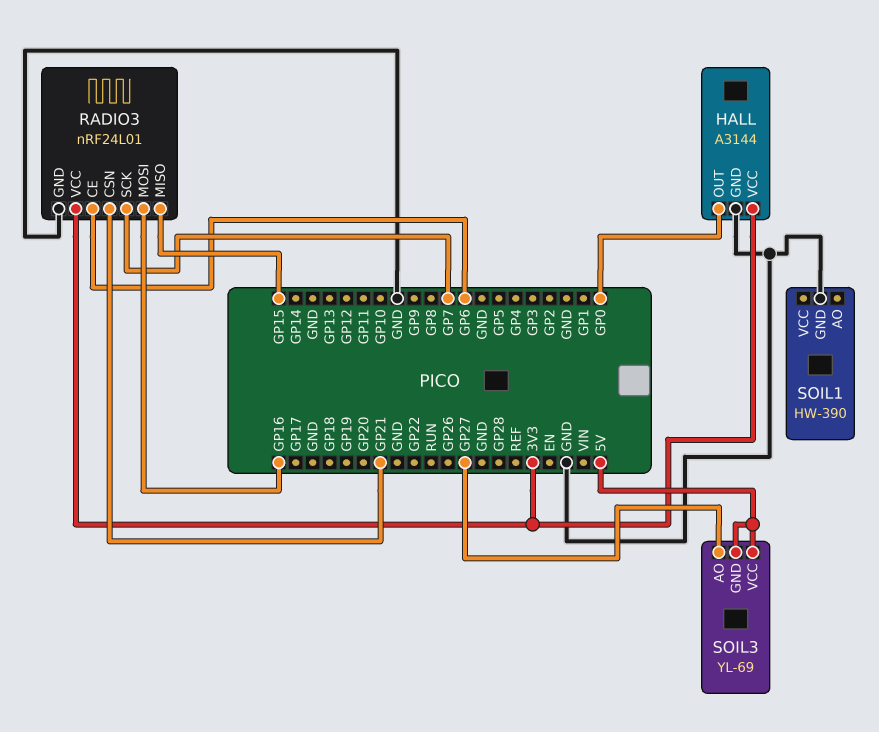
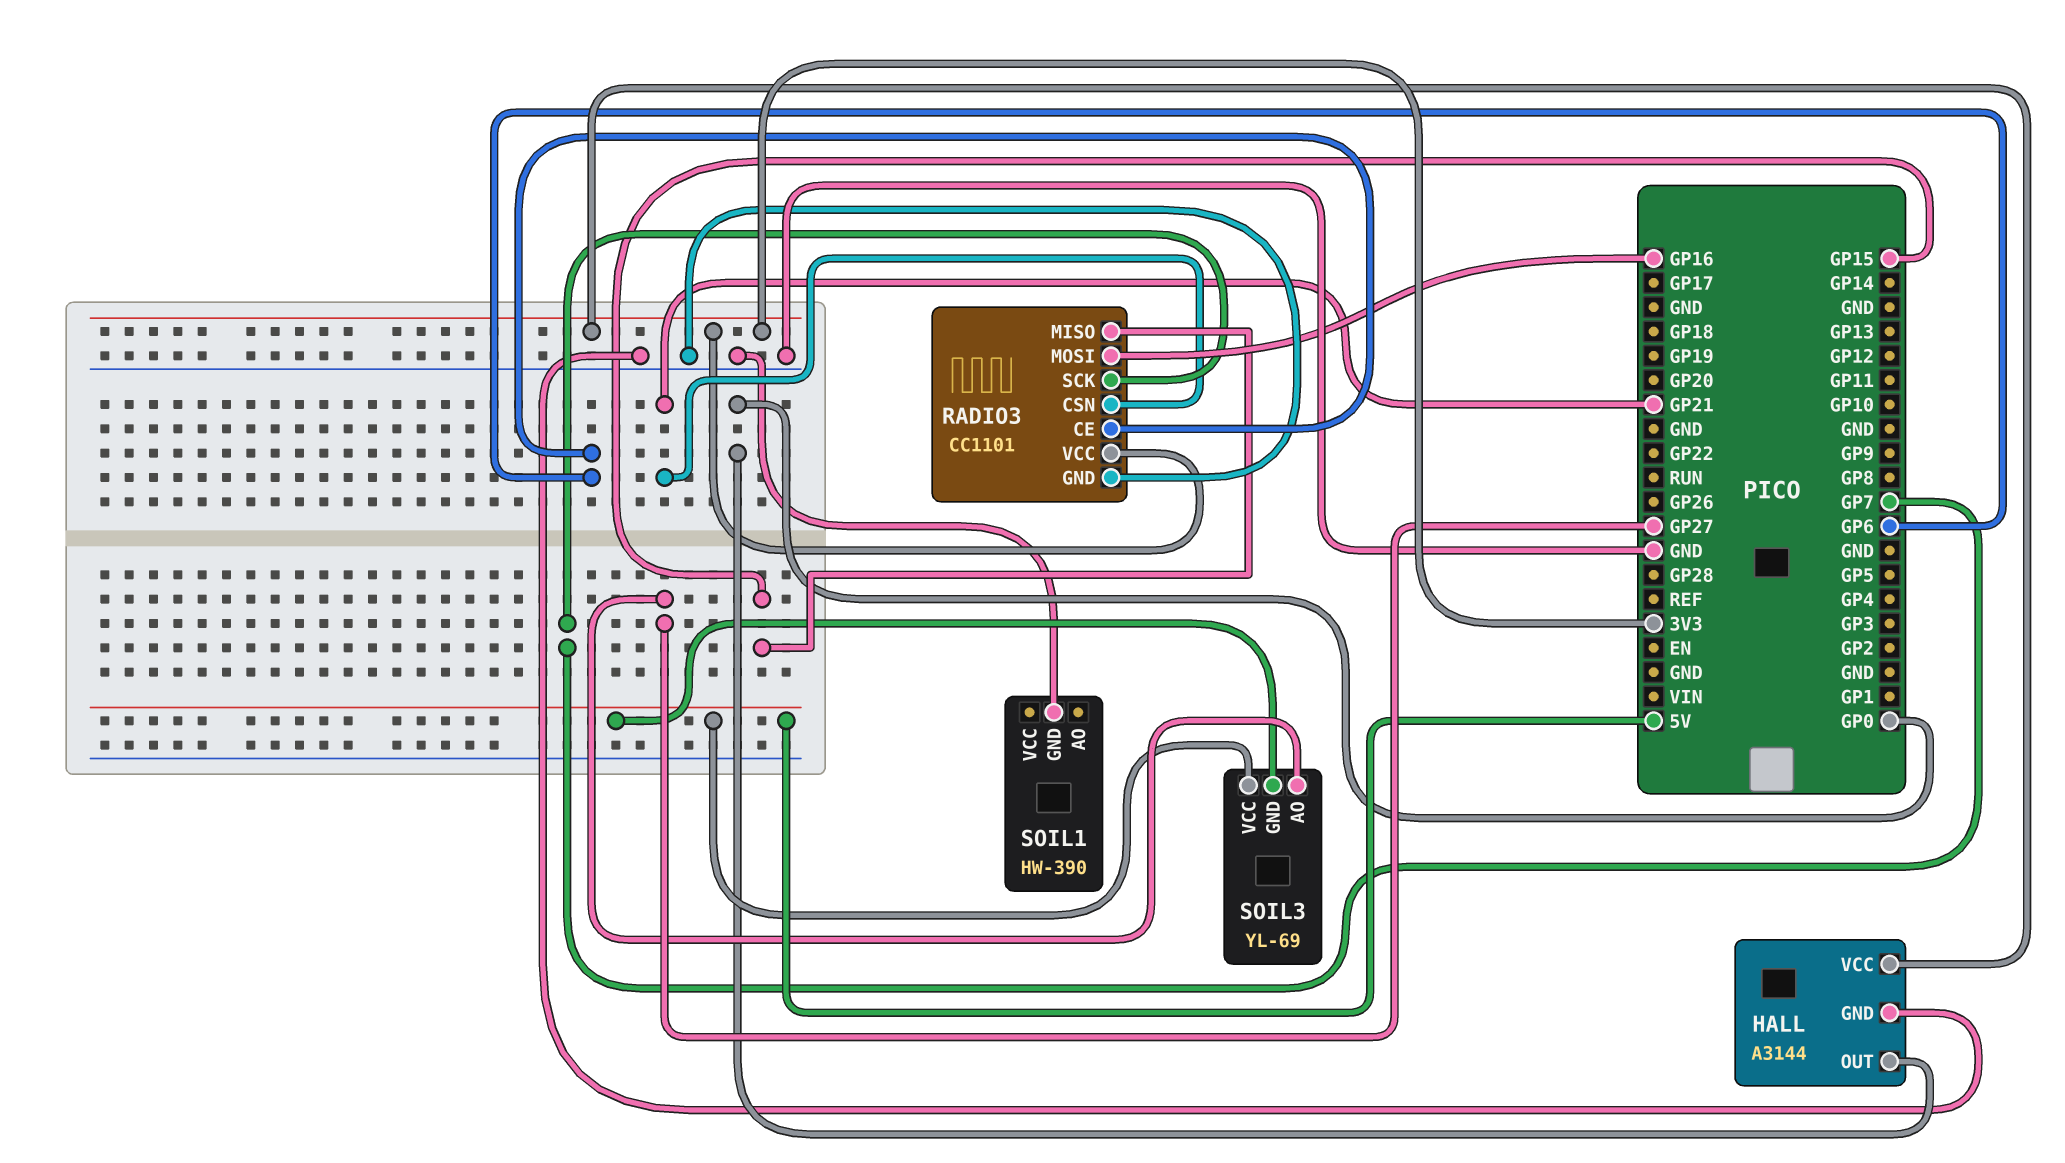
RADIO3: nRF24L01 -> CC1101

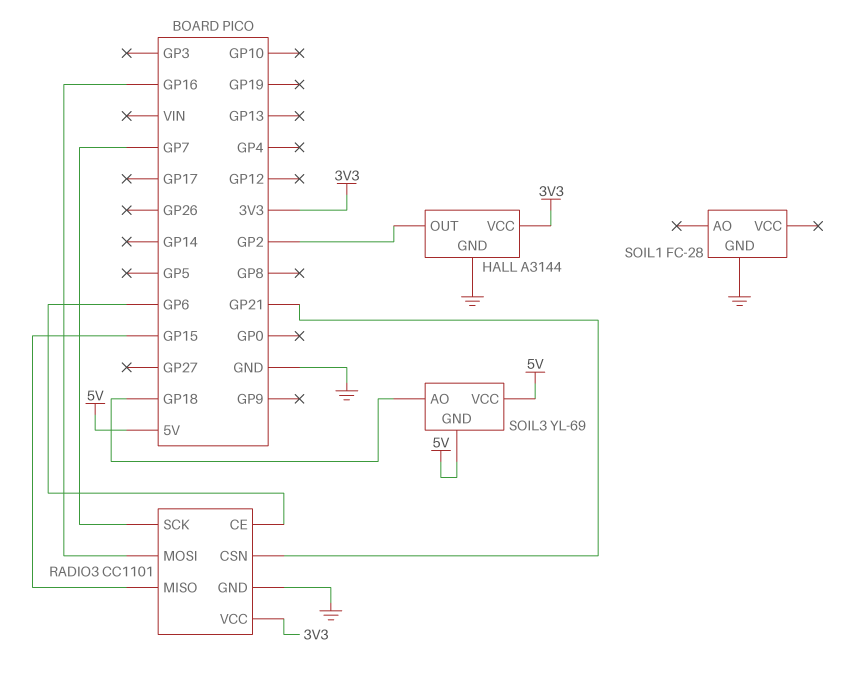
HALL pin OUT: GP0 -> GP2
SOIL1: HW-390 -> FC-28
SOIL3 pin AO: GP27 -> GP18

